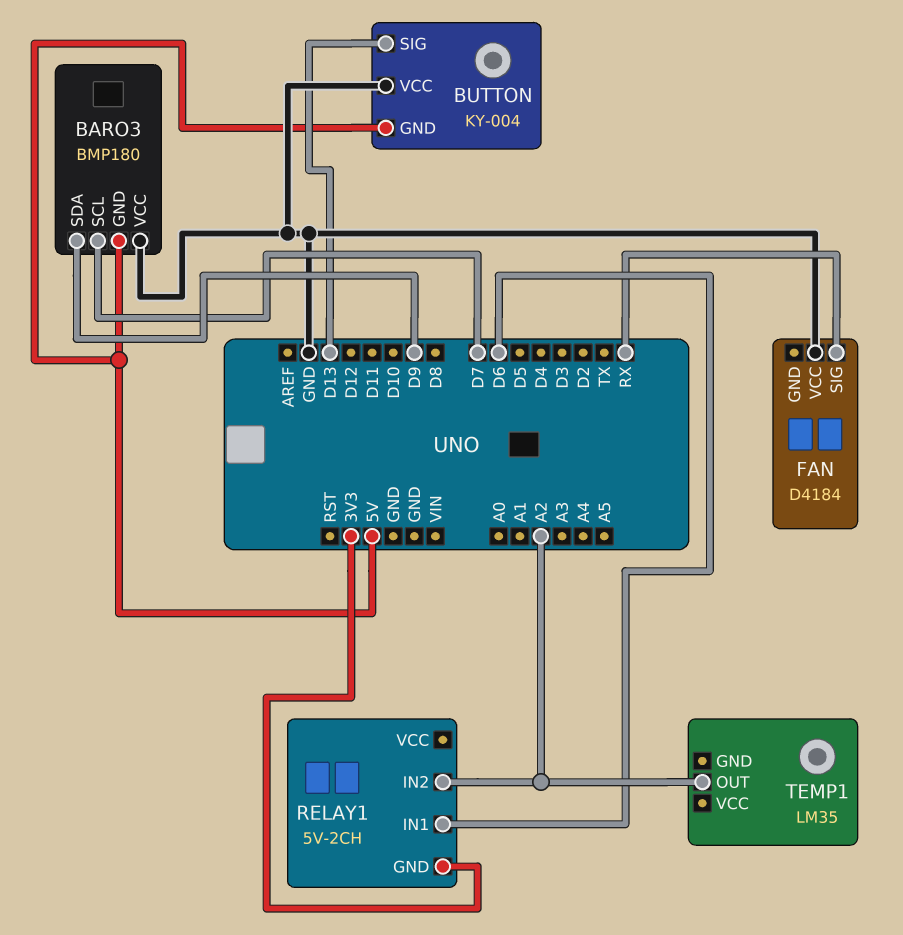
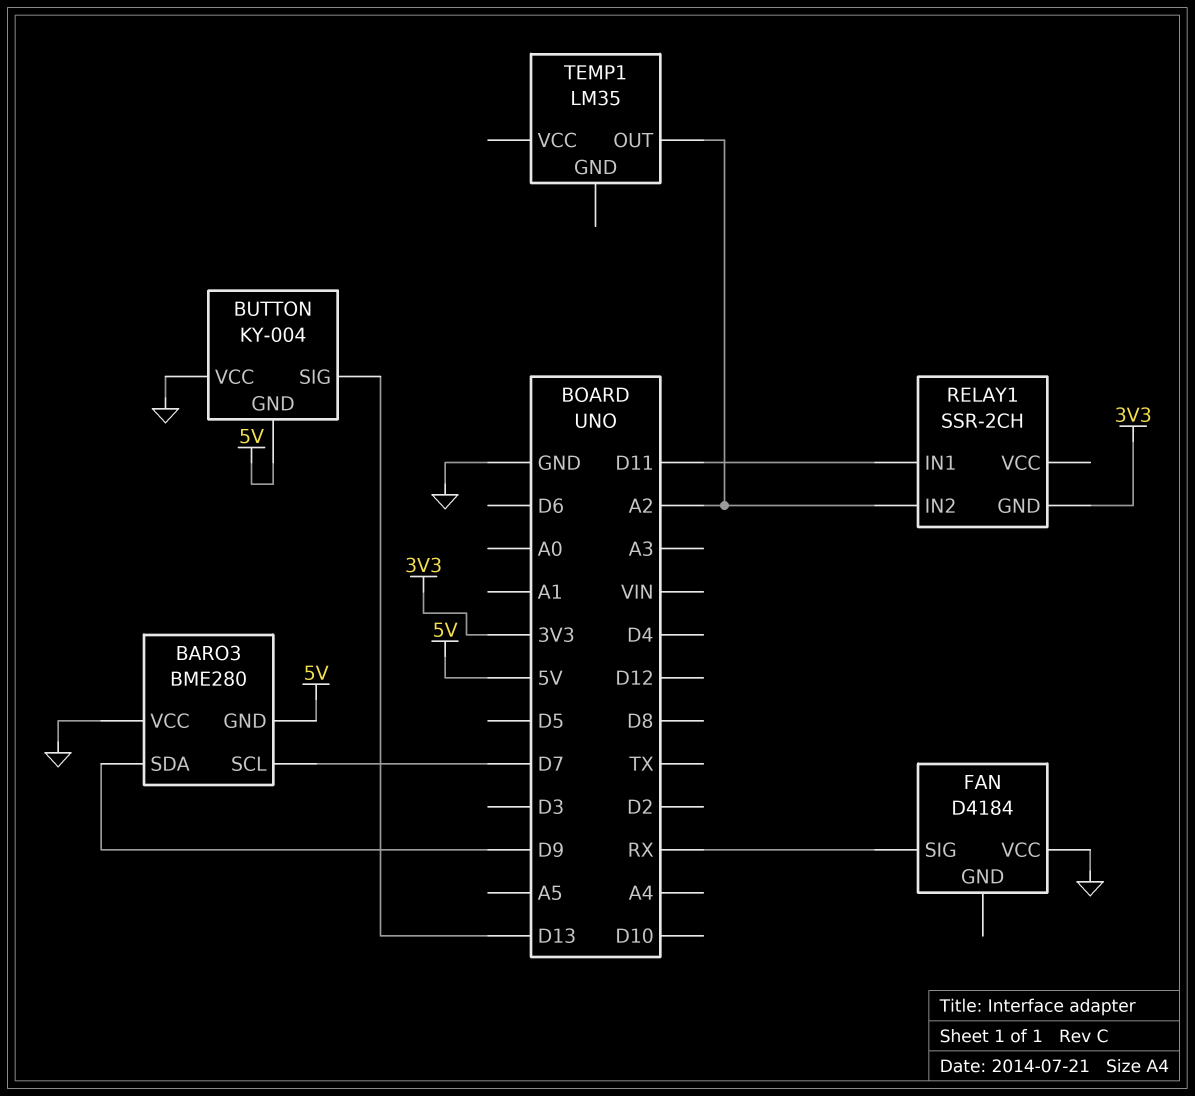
BARO3: BMP180 -> BME280
RELAY1: 5V-2CH -> SSR-2CH
RELAY1 pin IN1: D6 -> D11

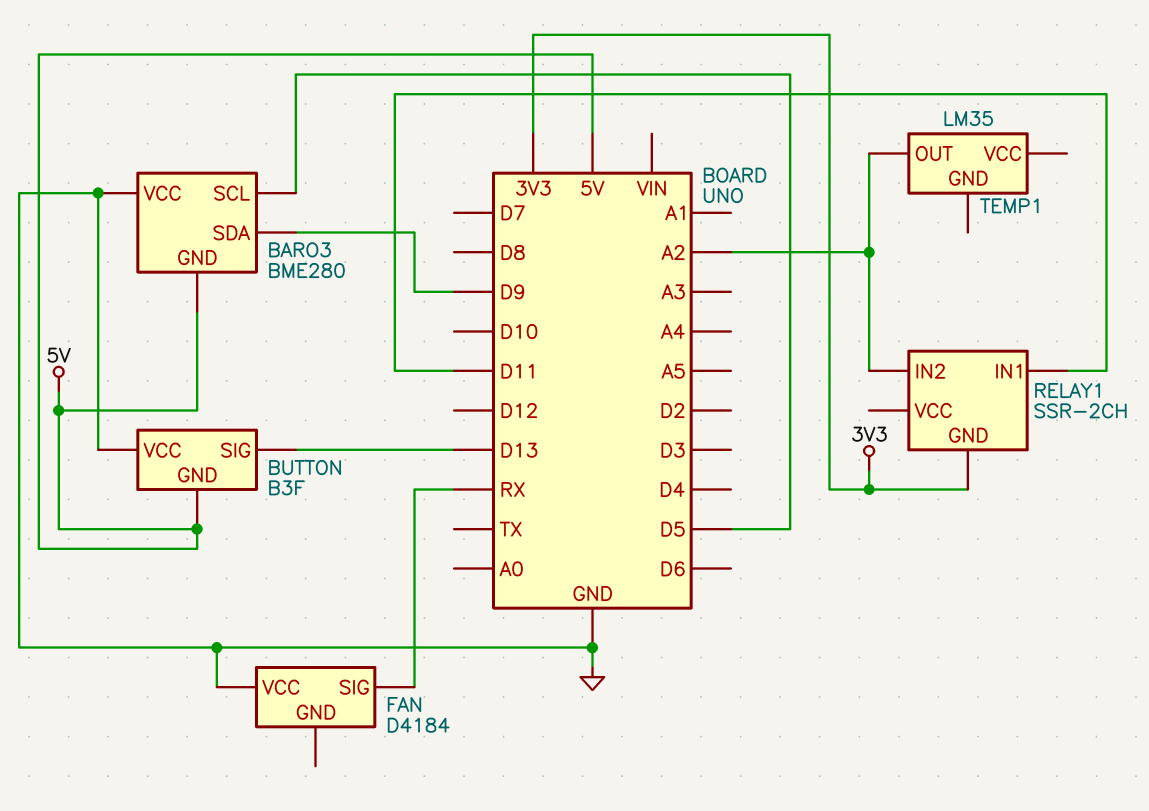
BARO3 pin SCL: D7 -> D5
BUTTON: KY-004 -> B3F

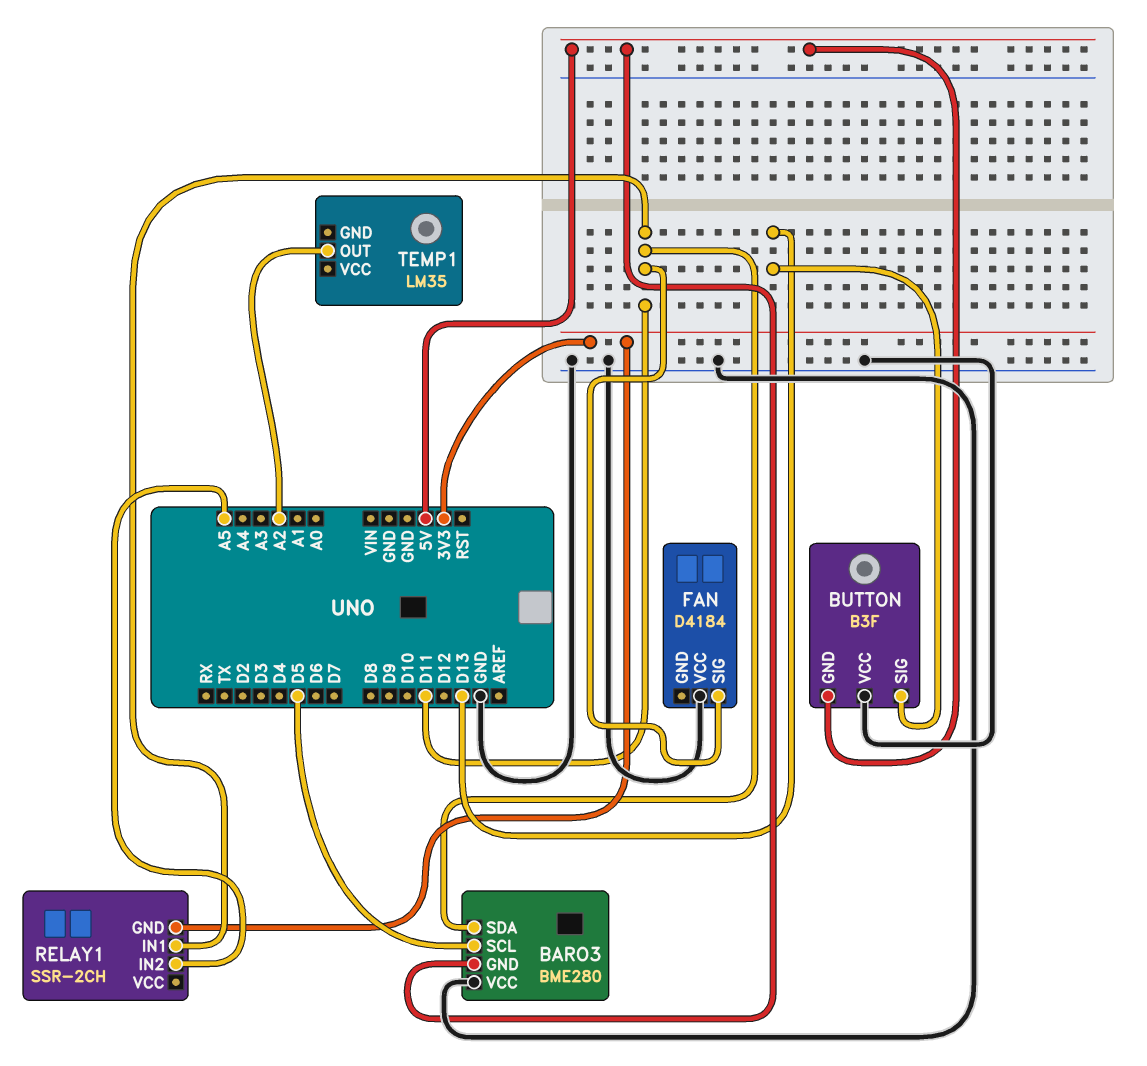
BARO3 pin SDA: D9 -> D11
FAN pin SIG: RX -> D11
RELAY1 pin IN2: A2 -> A5

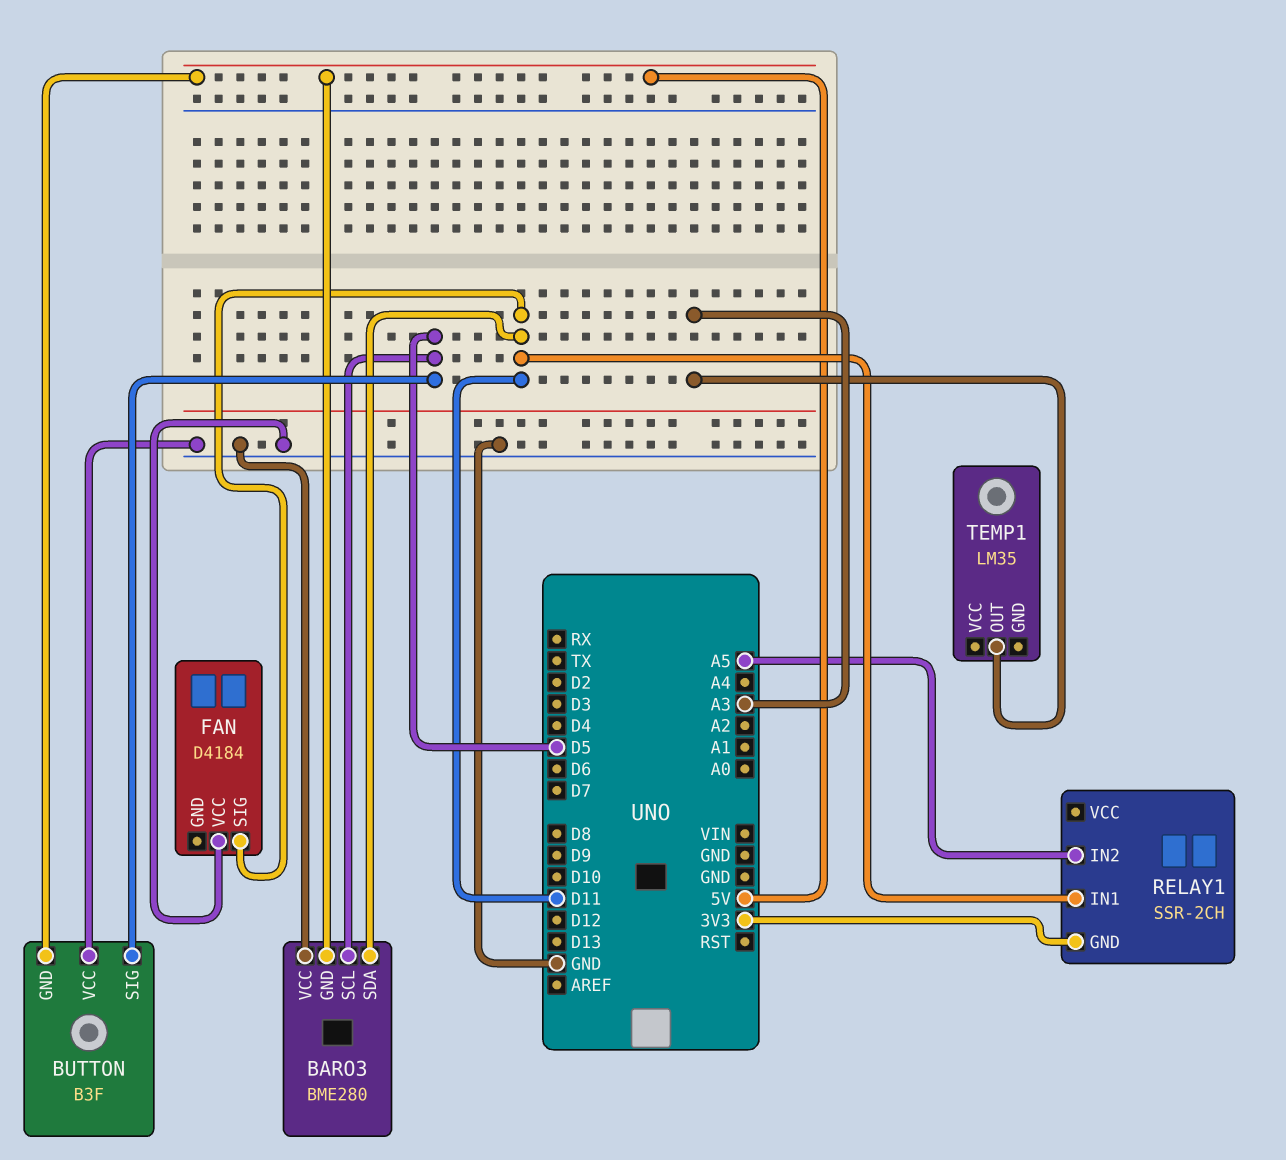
BUTTON pin SIG: D13 -> D5
TEMP1 pin OUT: A2 -> A3

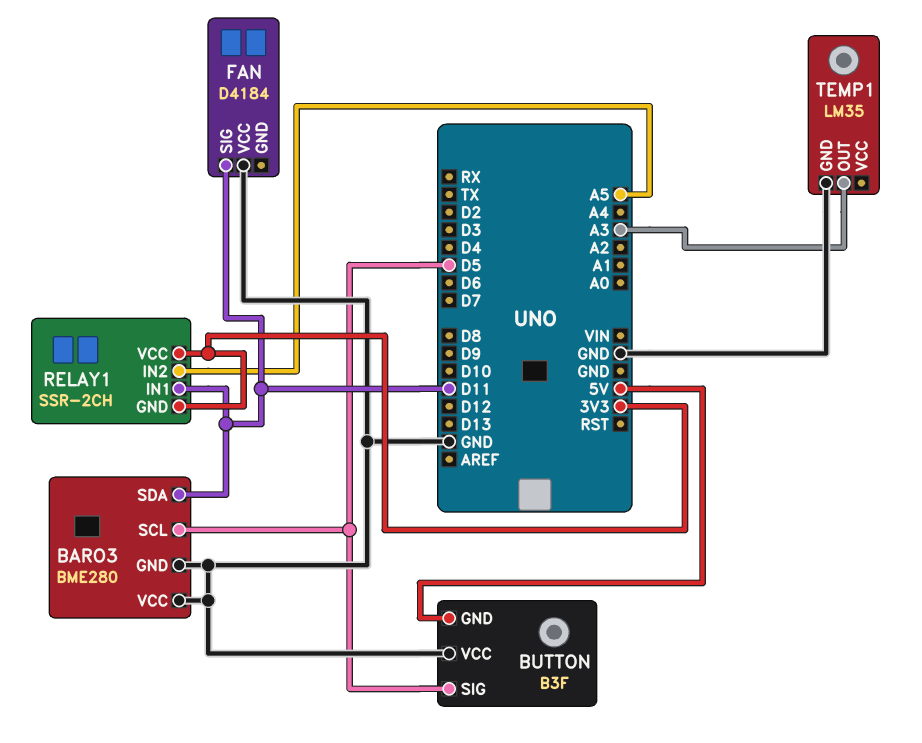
BARO3 pin GND: 5V -> GND
RELAY1 pin VCC: none -> 3V3
TEMP1 pin GND: none -> GND

